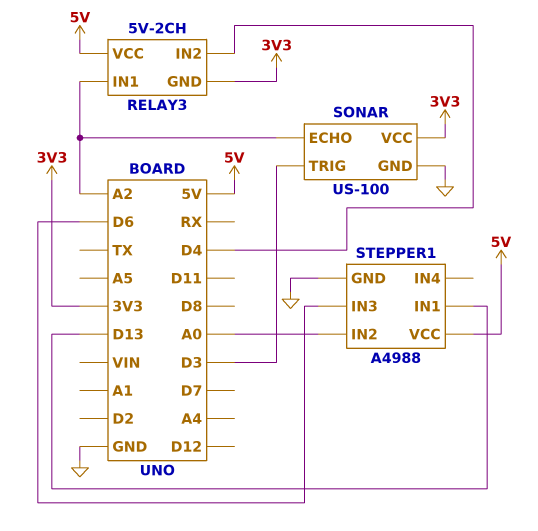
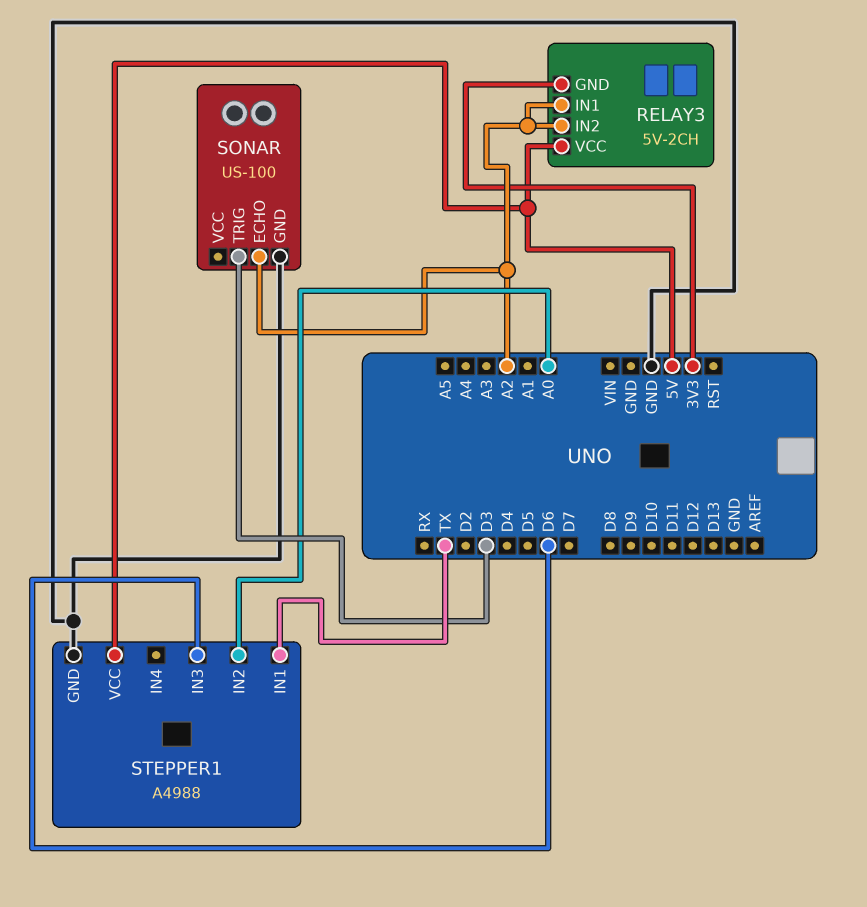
RELAY3 pin IN2: D4 -> A2
SONAR pin VCC: 3V3 -> none
STEPPER1 pin IN1: D13 -> TX

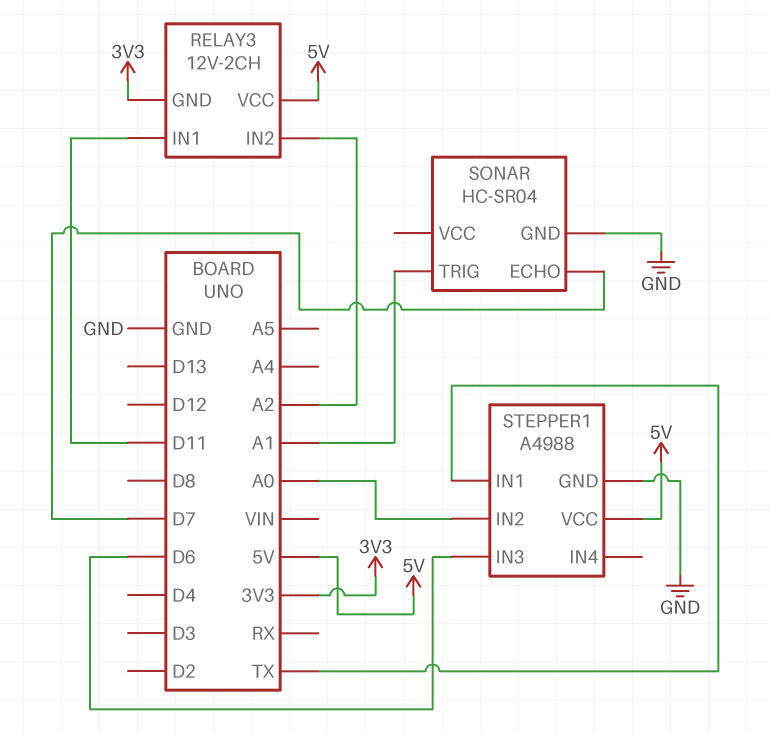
RELAY3: 5V-2CH -> 12V-2CH
RELAY3 pin IN1: A2 -> D11
SONAR: US-100 -> HC-SR04
SONAR pin ECHO: A2 -> D7
SONAR pin TRIG: D3 -> A1

